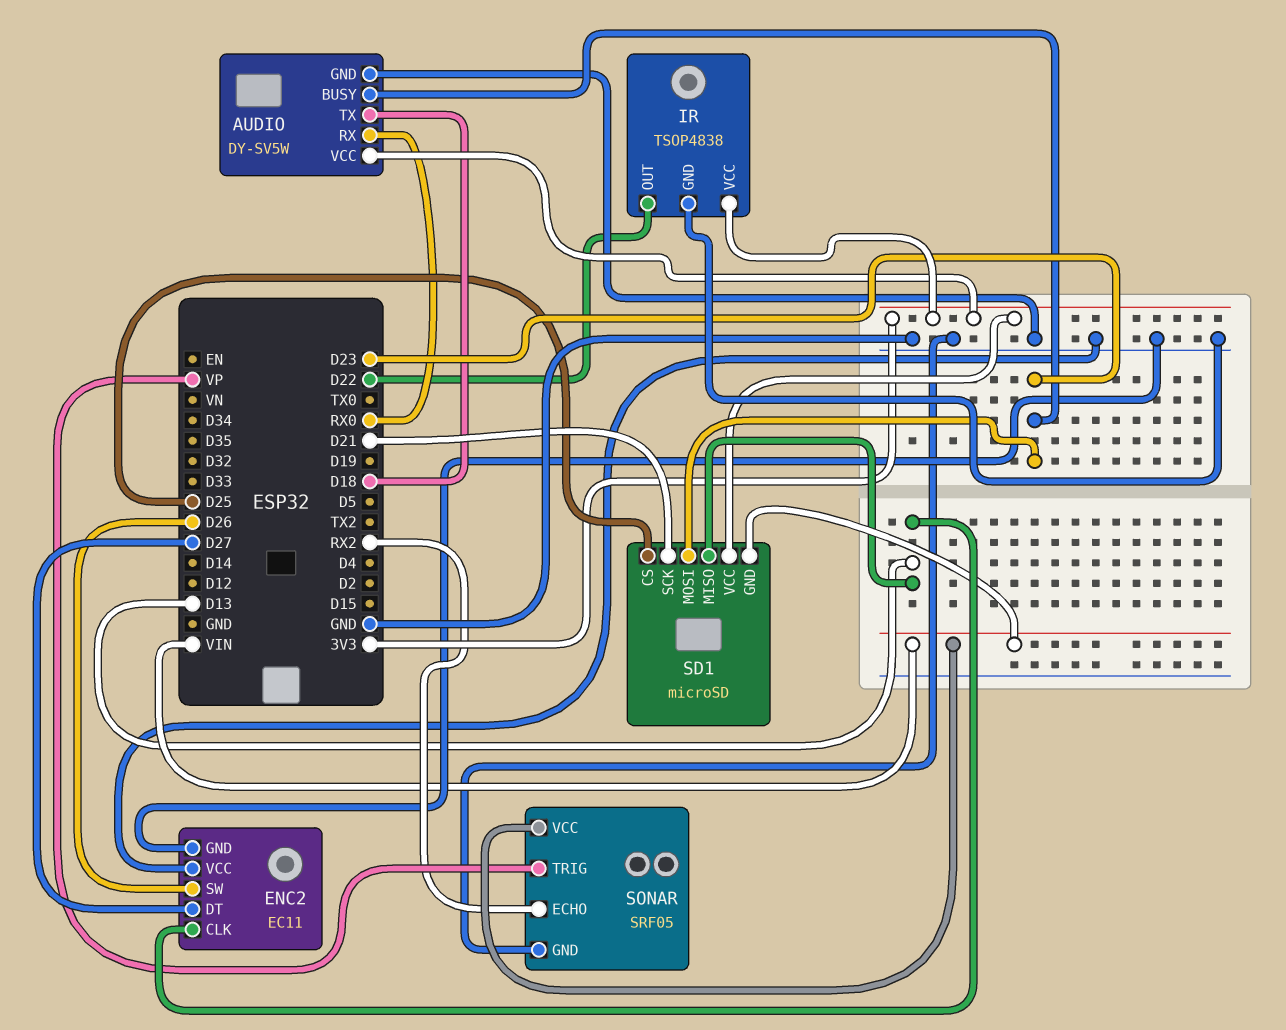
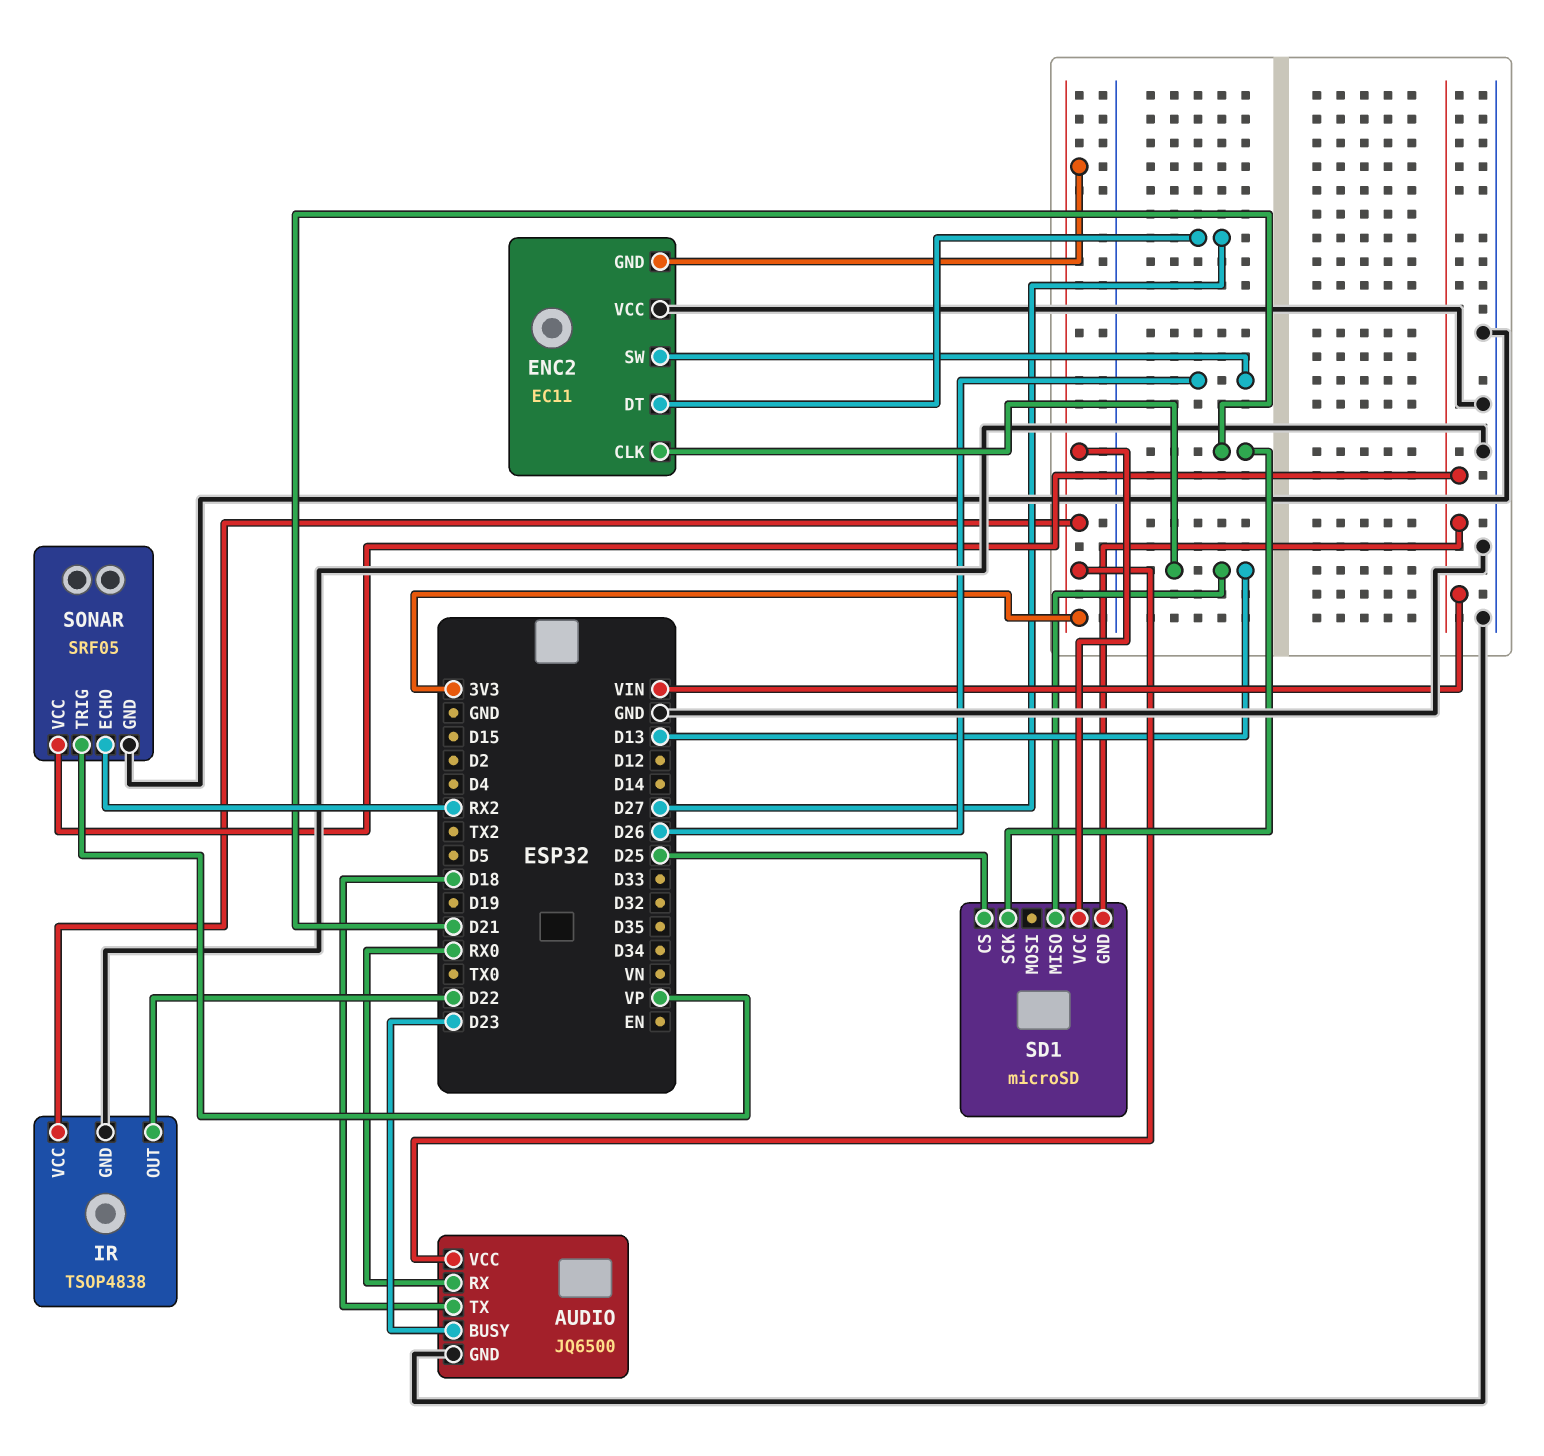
AUDIO: DY-SV5W -> JQ6500
ENC2 pin GND: GND -> 3V3
SD1 pin MOSI: D23 -> none

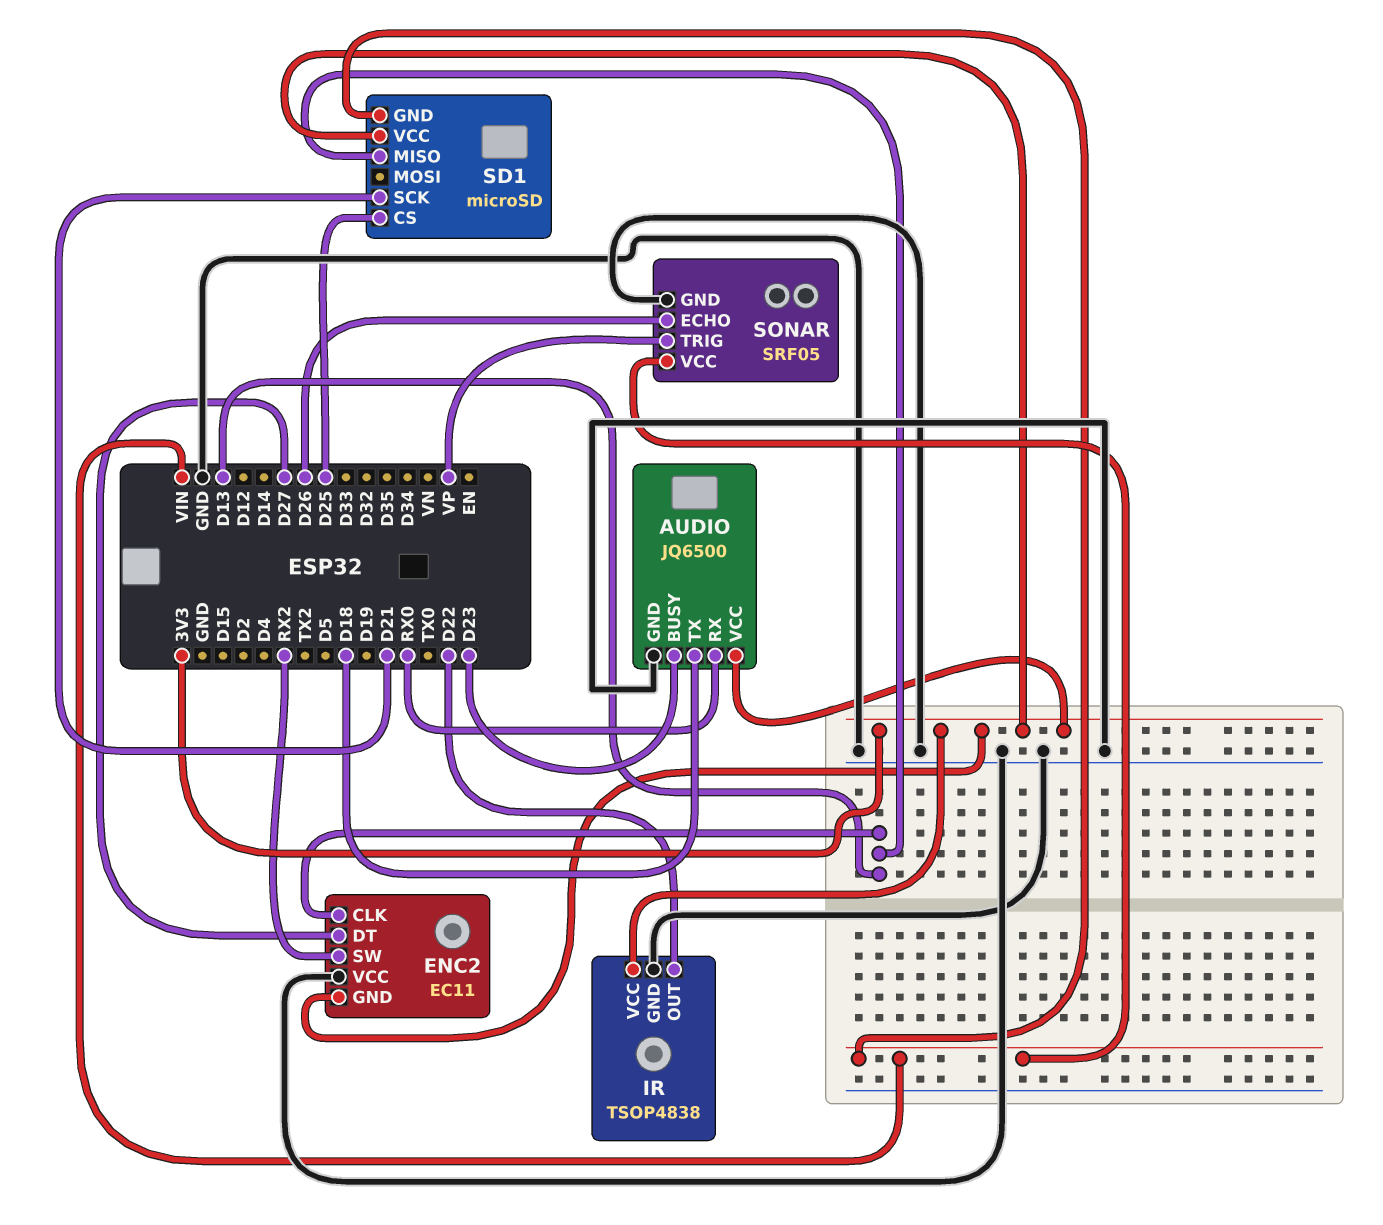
ENC2 pin SW: D26 -> RX2
SONAR pin ECHO: RX2 -> D26

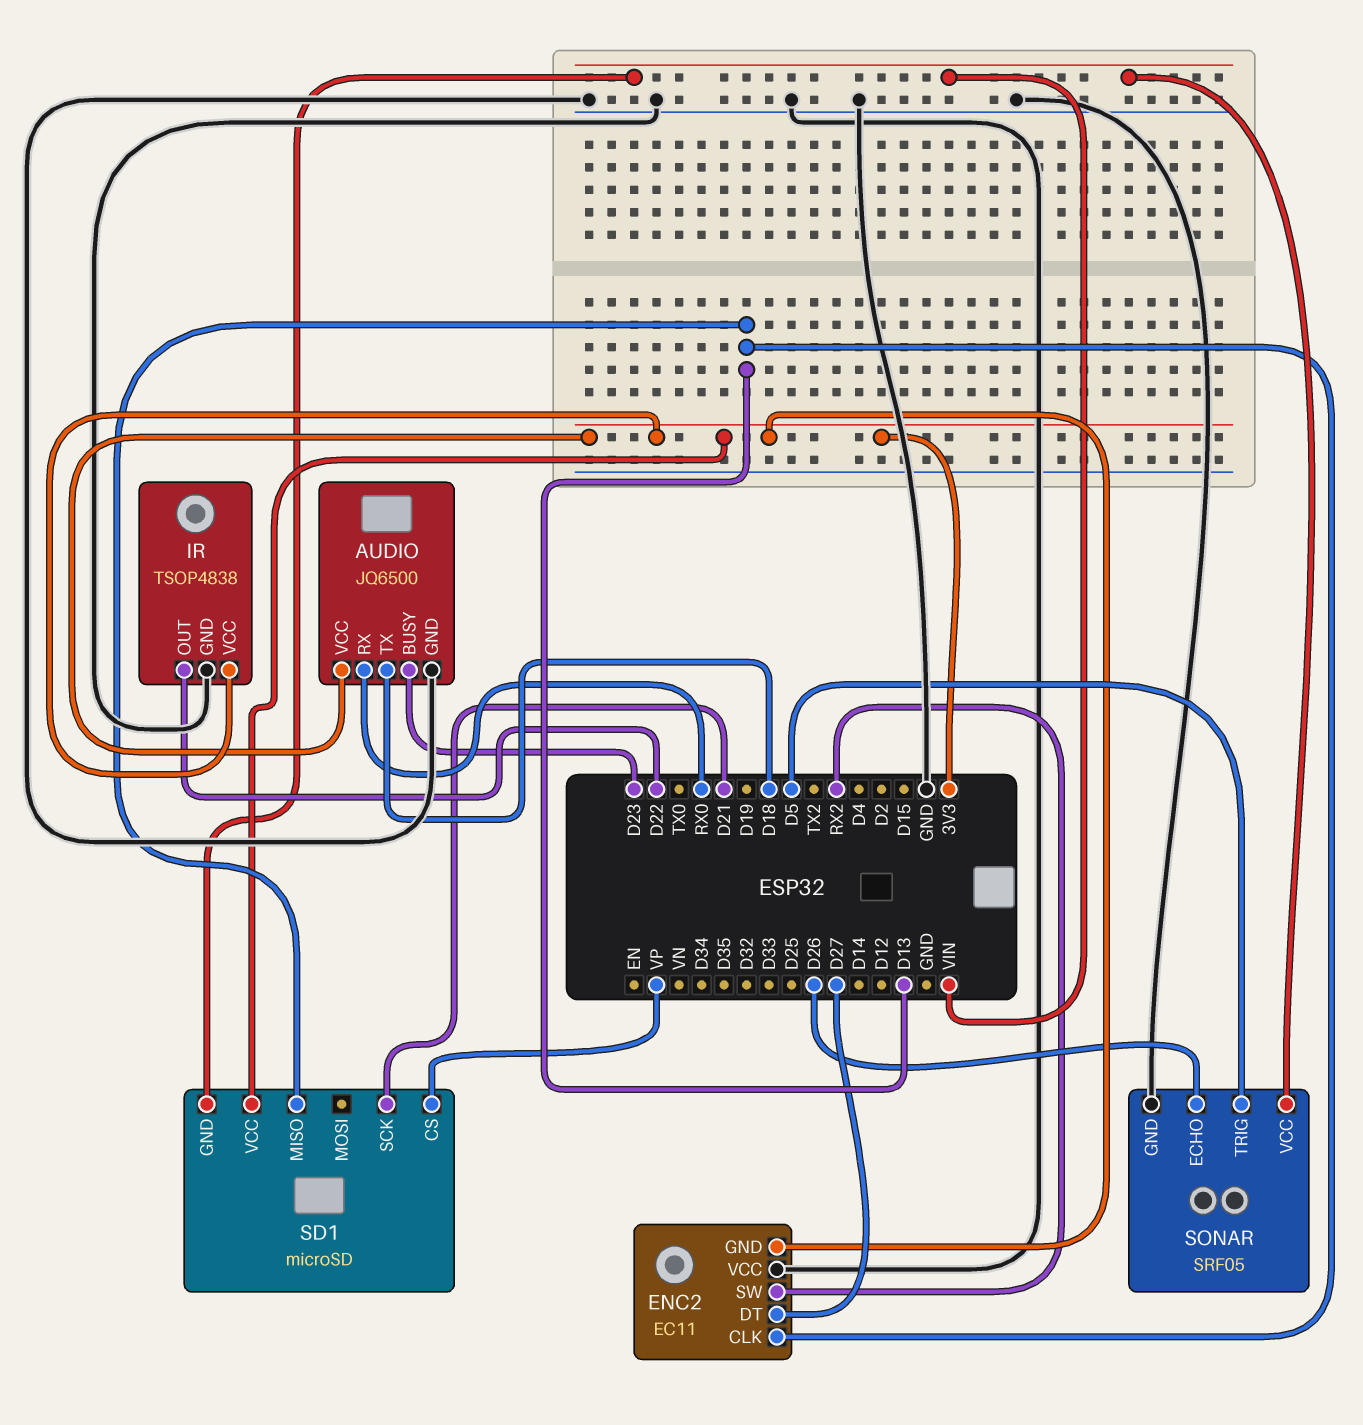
SD1 pin CS: D25 -> VP
SONAR pin TRIG: VP -> D5

